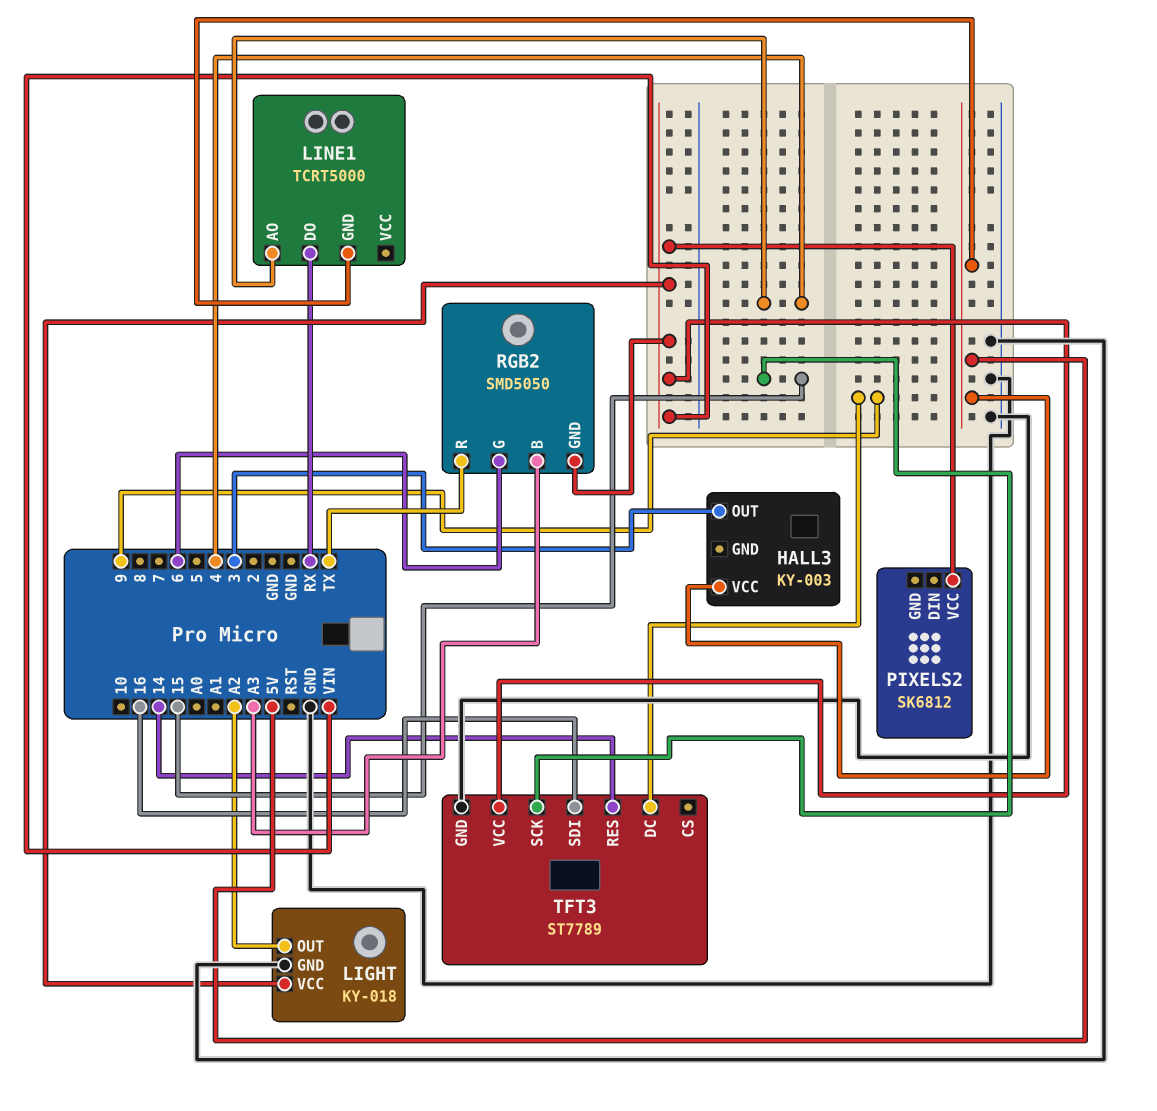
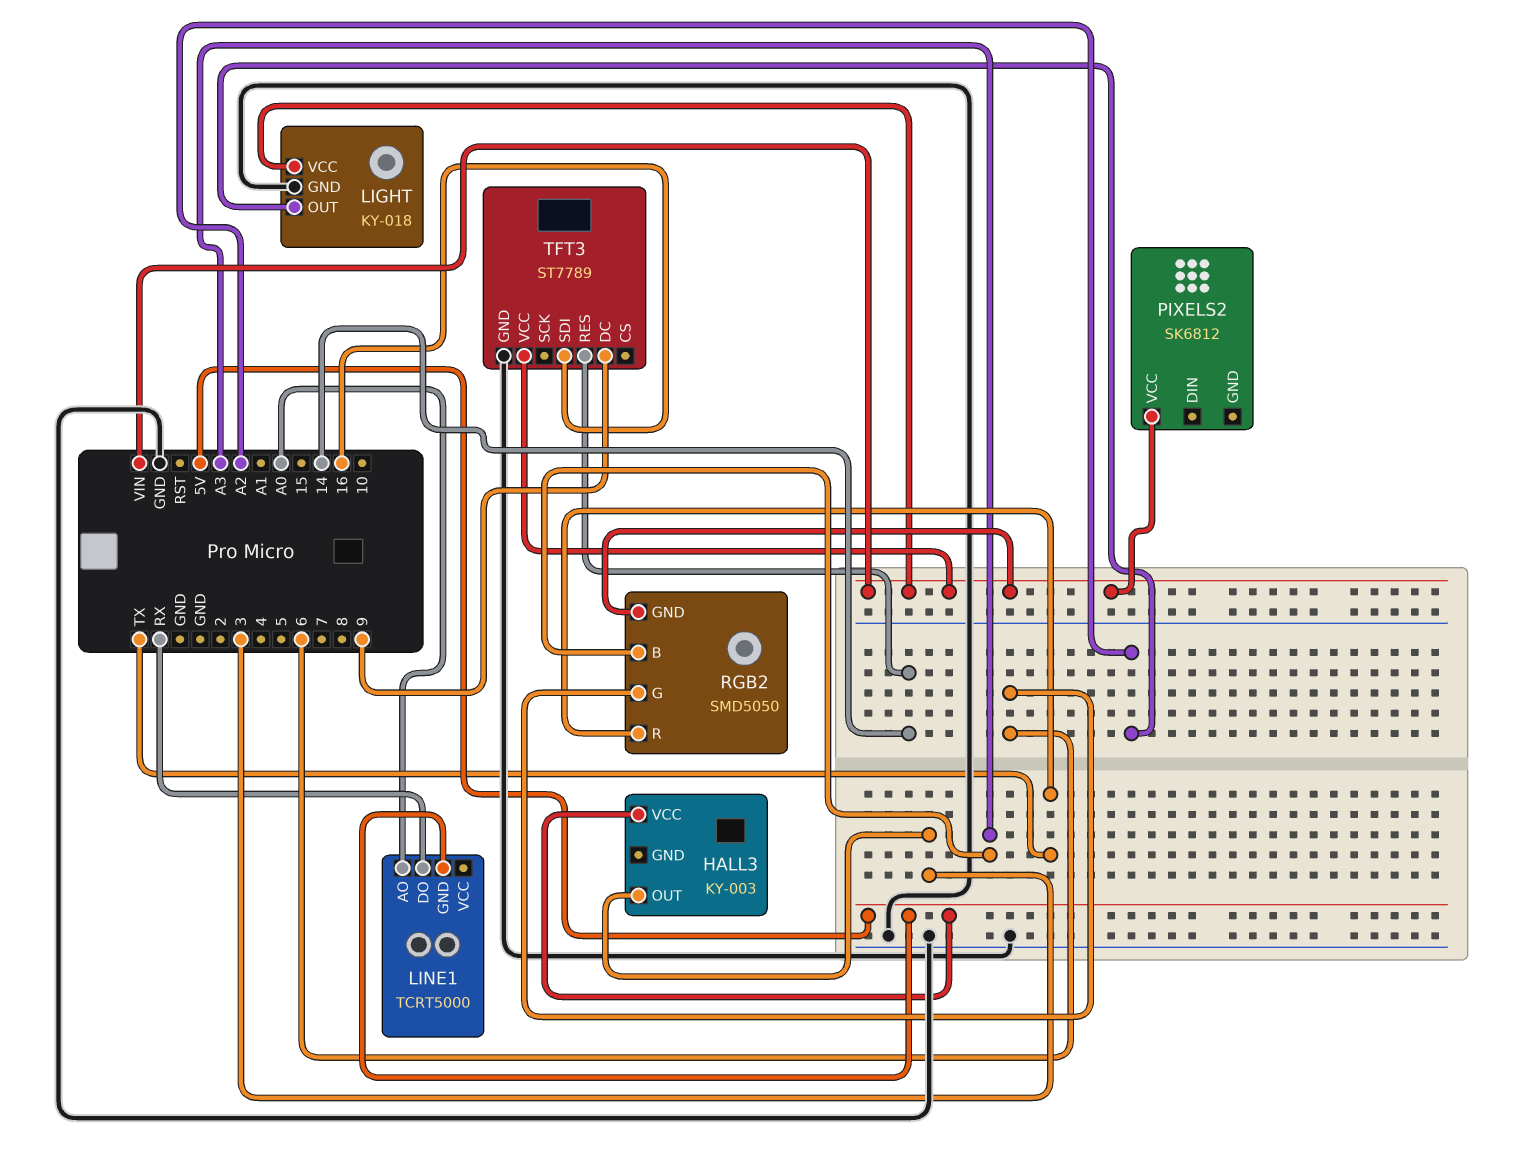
LINE1 pin AO: 4 -> A0
TFT3 pin SCK: 15 -> none

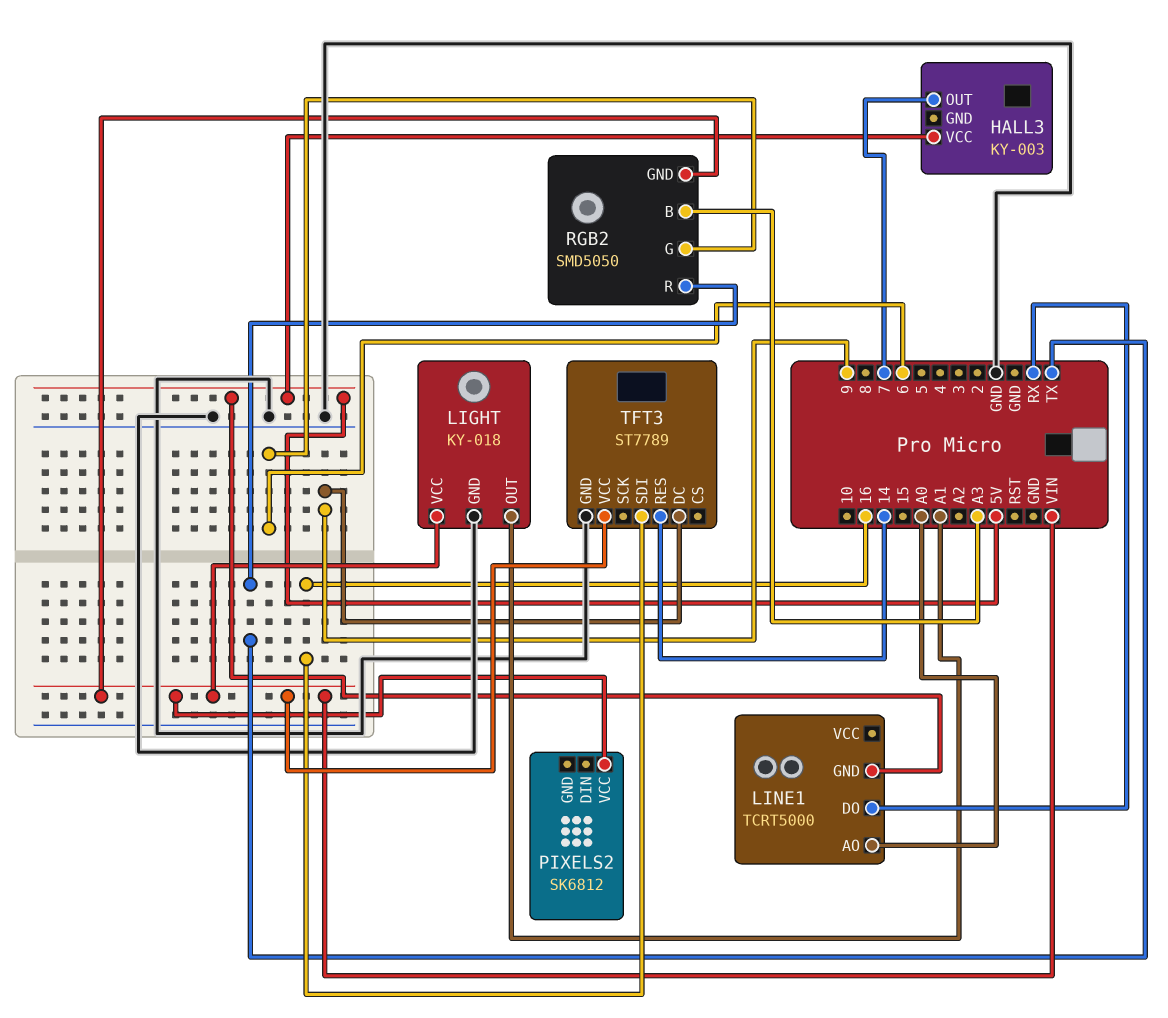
HALL3 pin OUT: 3 -> 7
LIGHT pin OUT: A2 -> A1

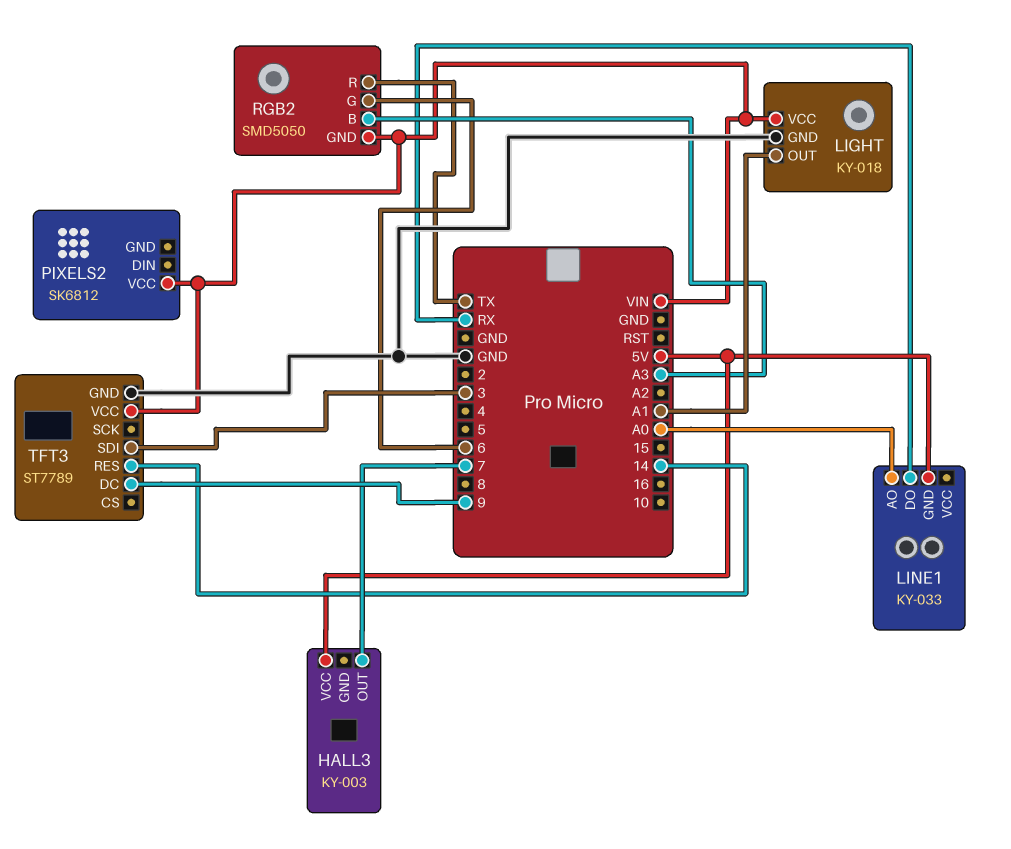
LINE1: TCRT5000 -> KY-033
TFT3 pin SDI: 16 -> 3

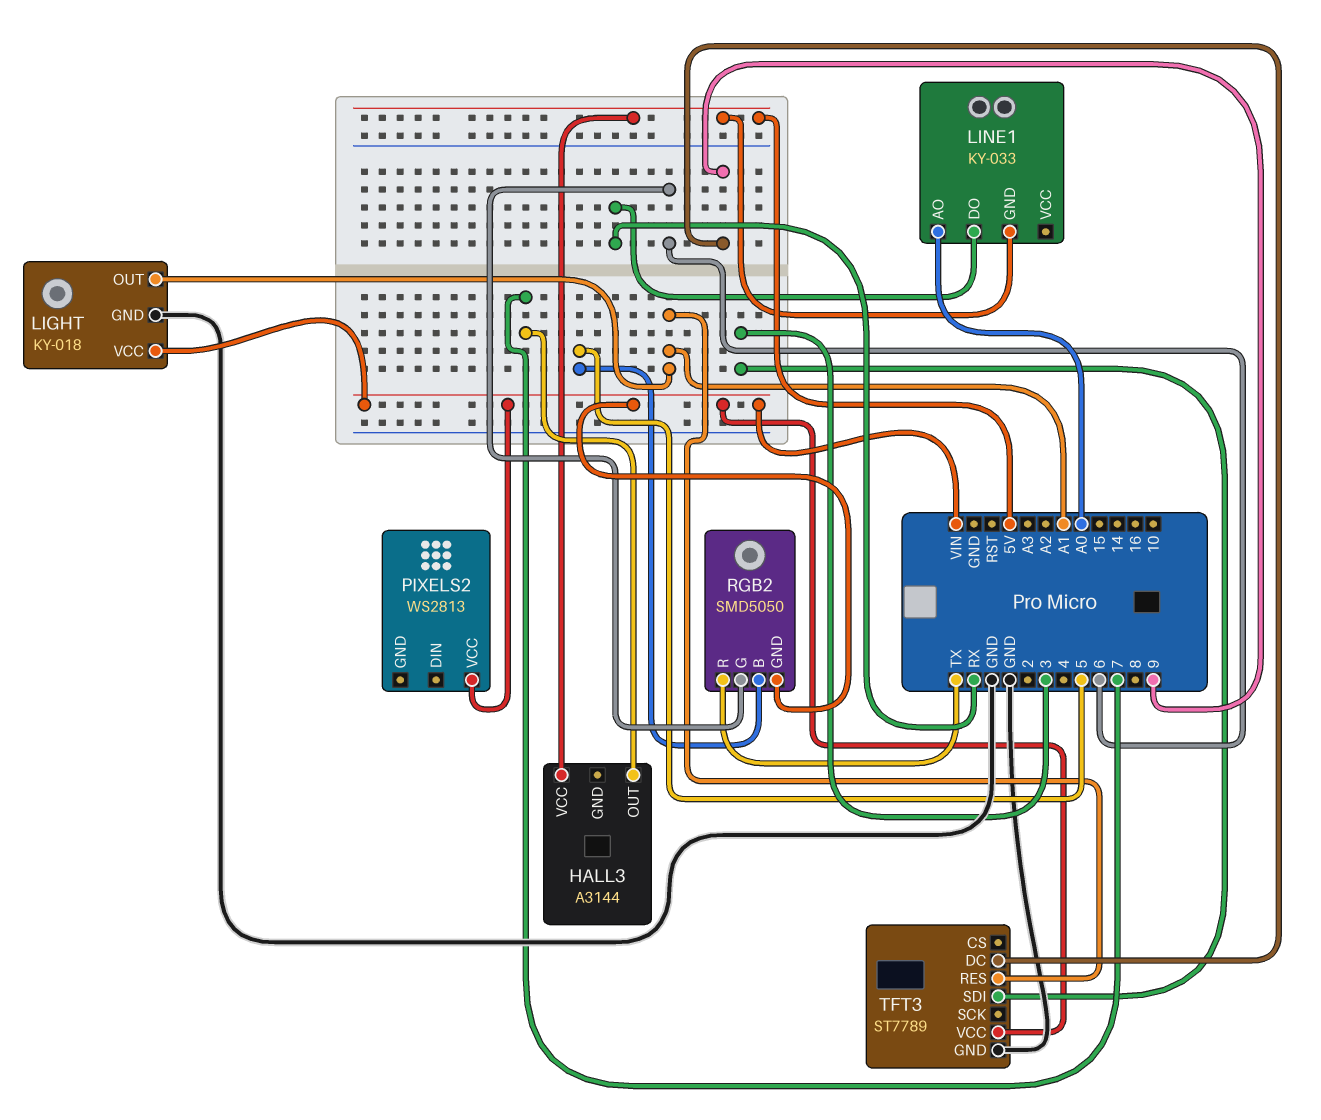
HALL3: KY-003 -> A3144
PIXELS2: SK6812 -> WS2813
RGB2 pin B: A3 -> 5
TFT3 pin RES: 14 -> A1

